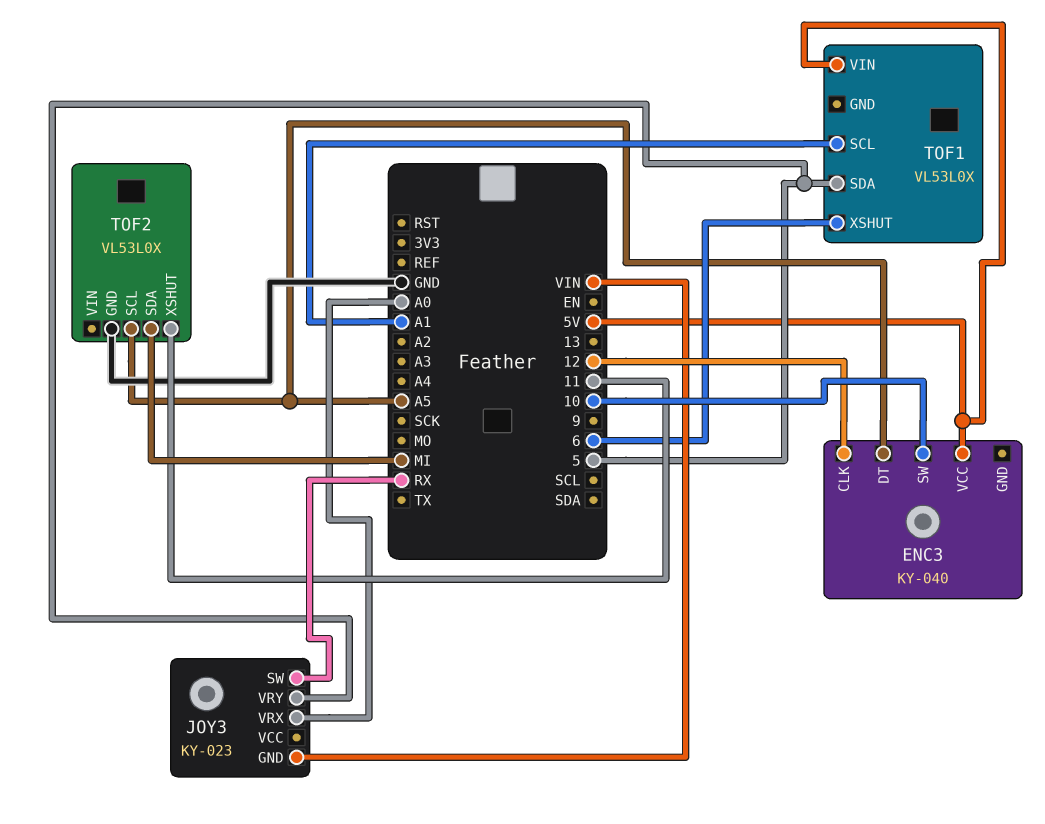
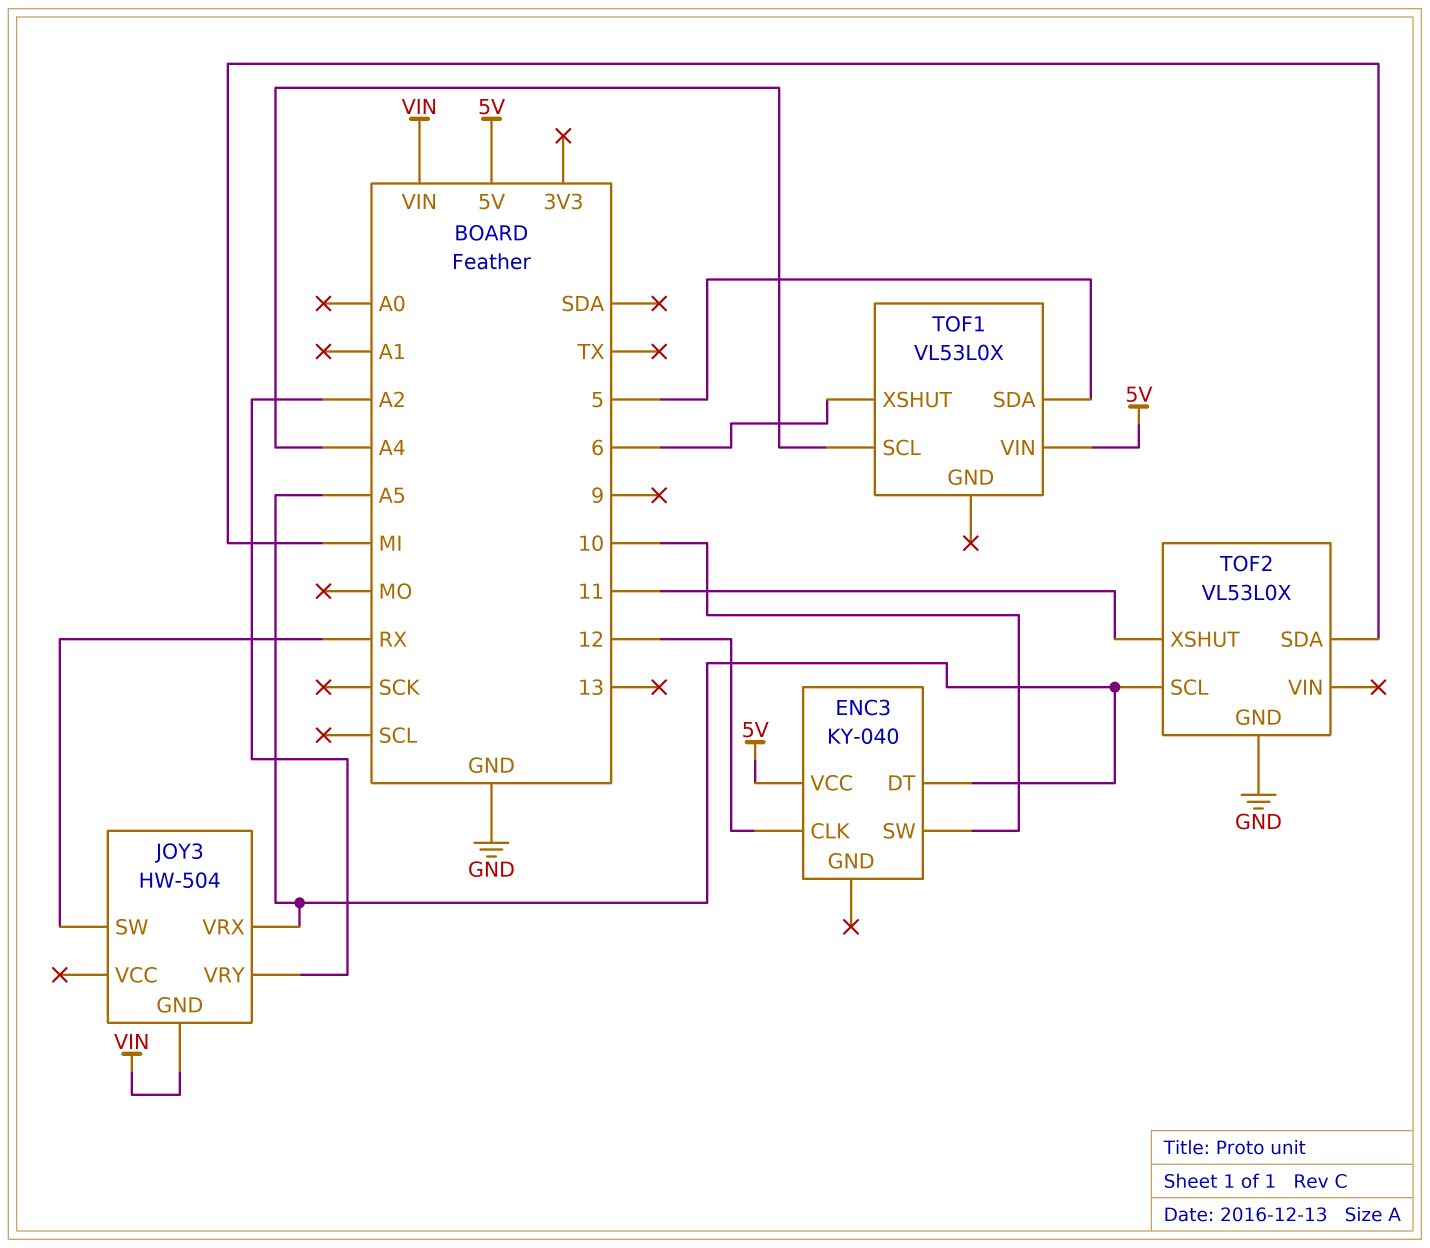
JOY3: KY-023 -> HW-504
JOY3 pin VRX: A0 -> A5
JOY3 pin VRY: 5 -> A2
TOF1 pin SCL: A1 -> A4

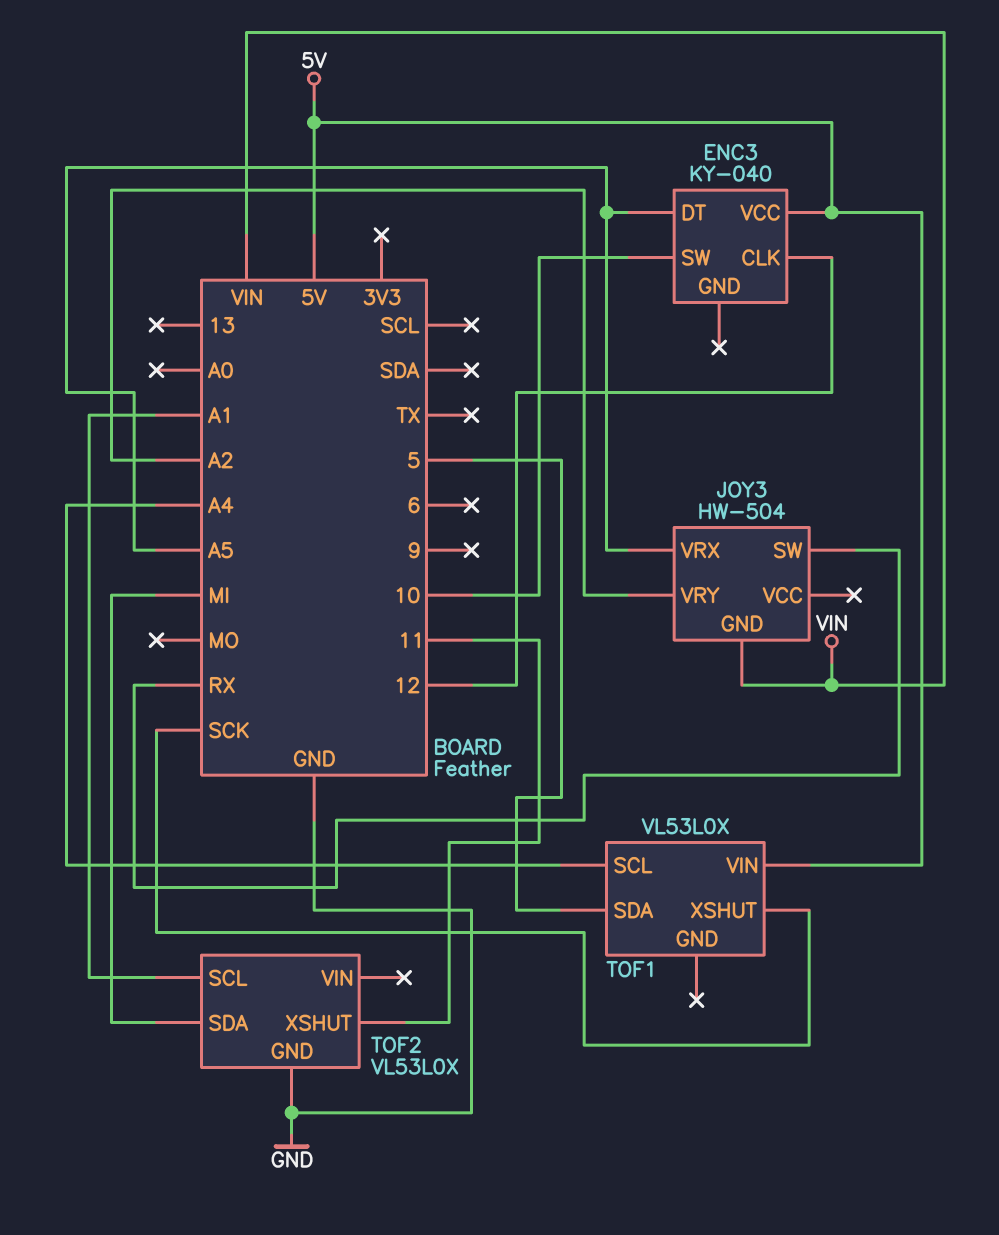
TOF1 pin XSHUT: 6 -> SCK
TOF2 pin SCL: A5 -> A1

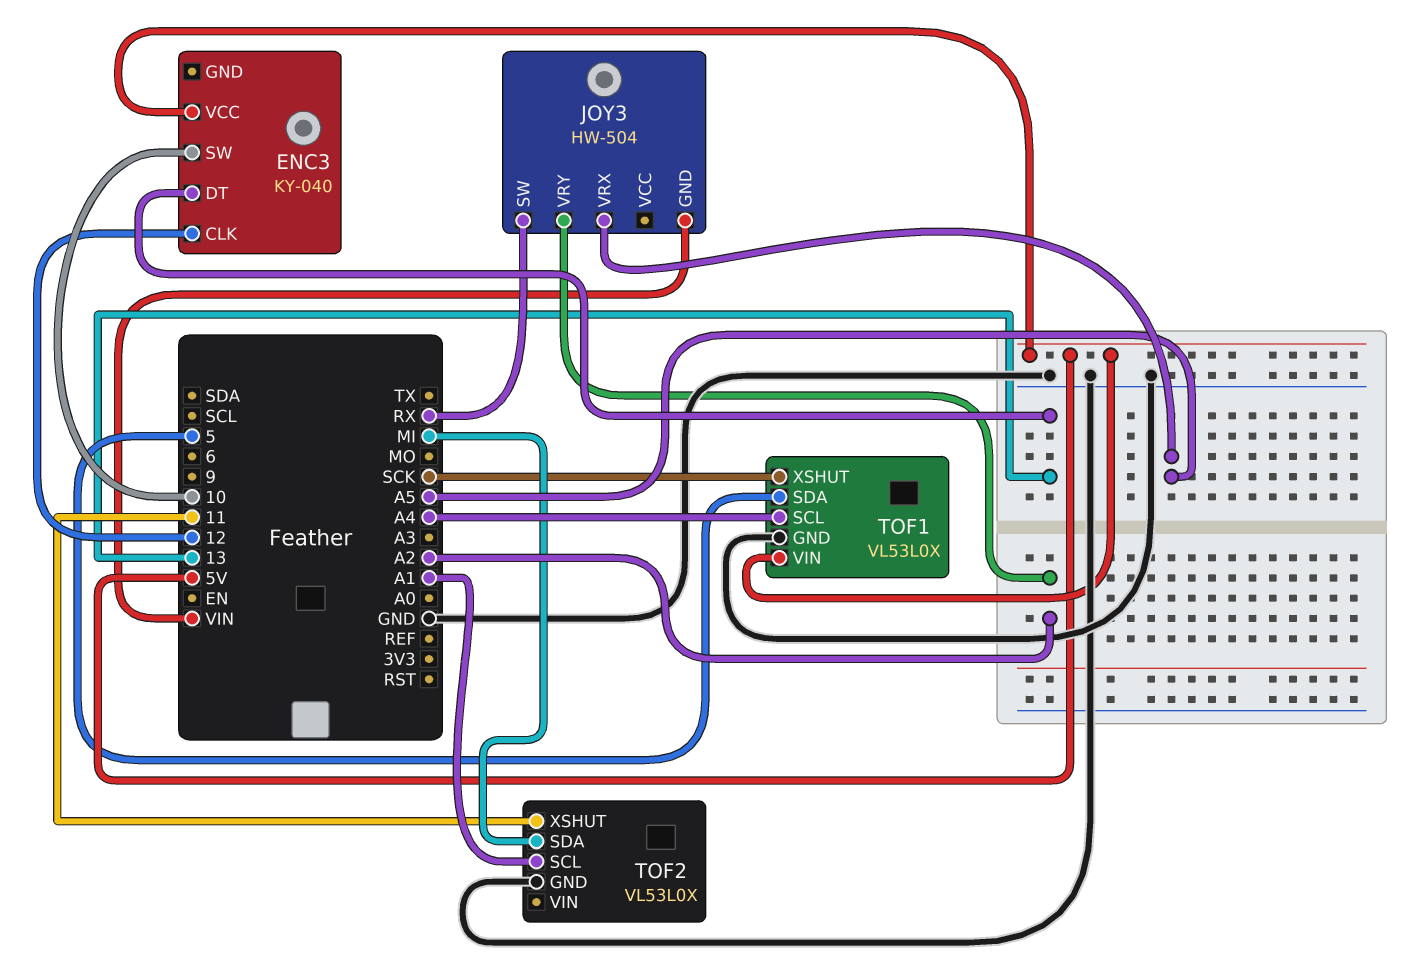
ENC3 pin DT: A5 -> 13
TOF1 pin GND: none -> GND

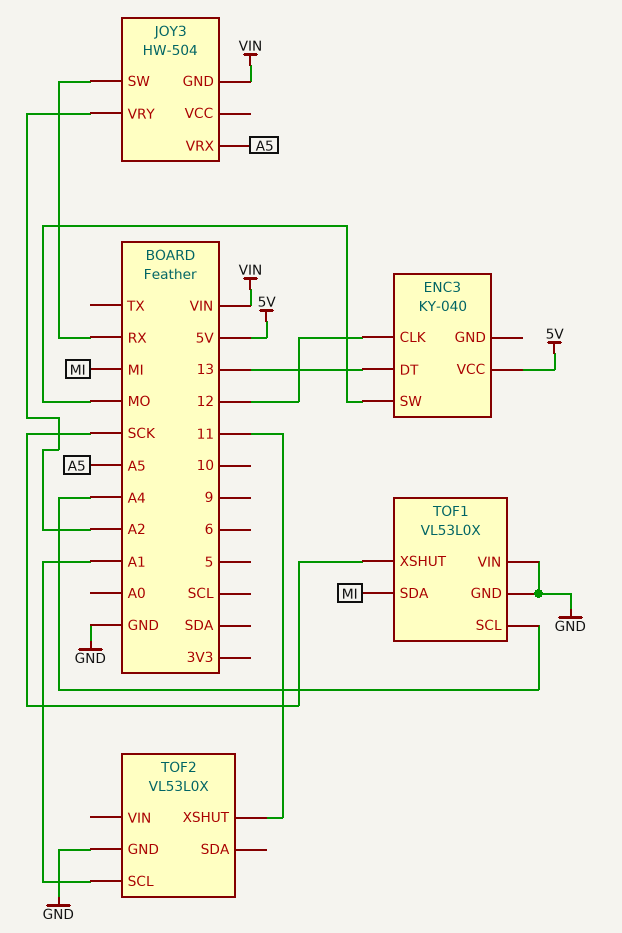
ENC3 pin SW: 10 -> MO
TOF1 pin SDA: 5 -> MI
TOF1 pin VIN: 5V -> GND
TOF2 pin SDA: MI -> none

